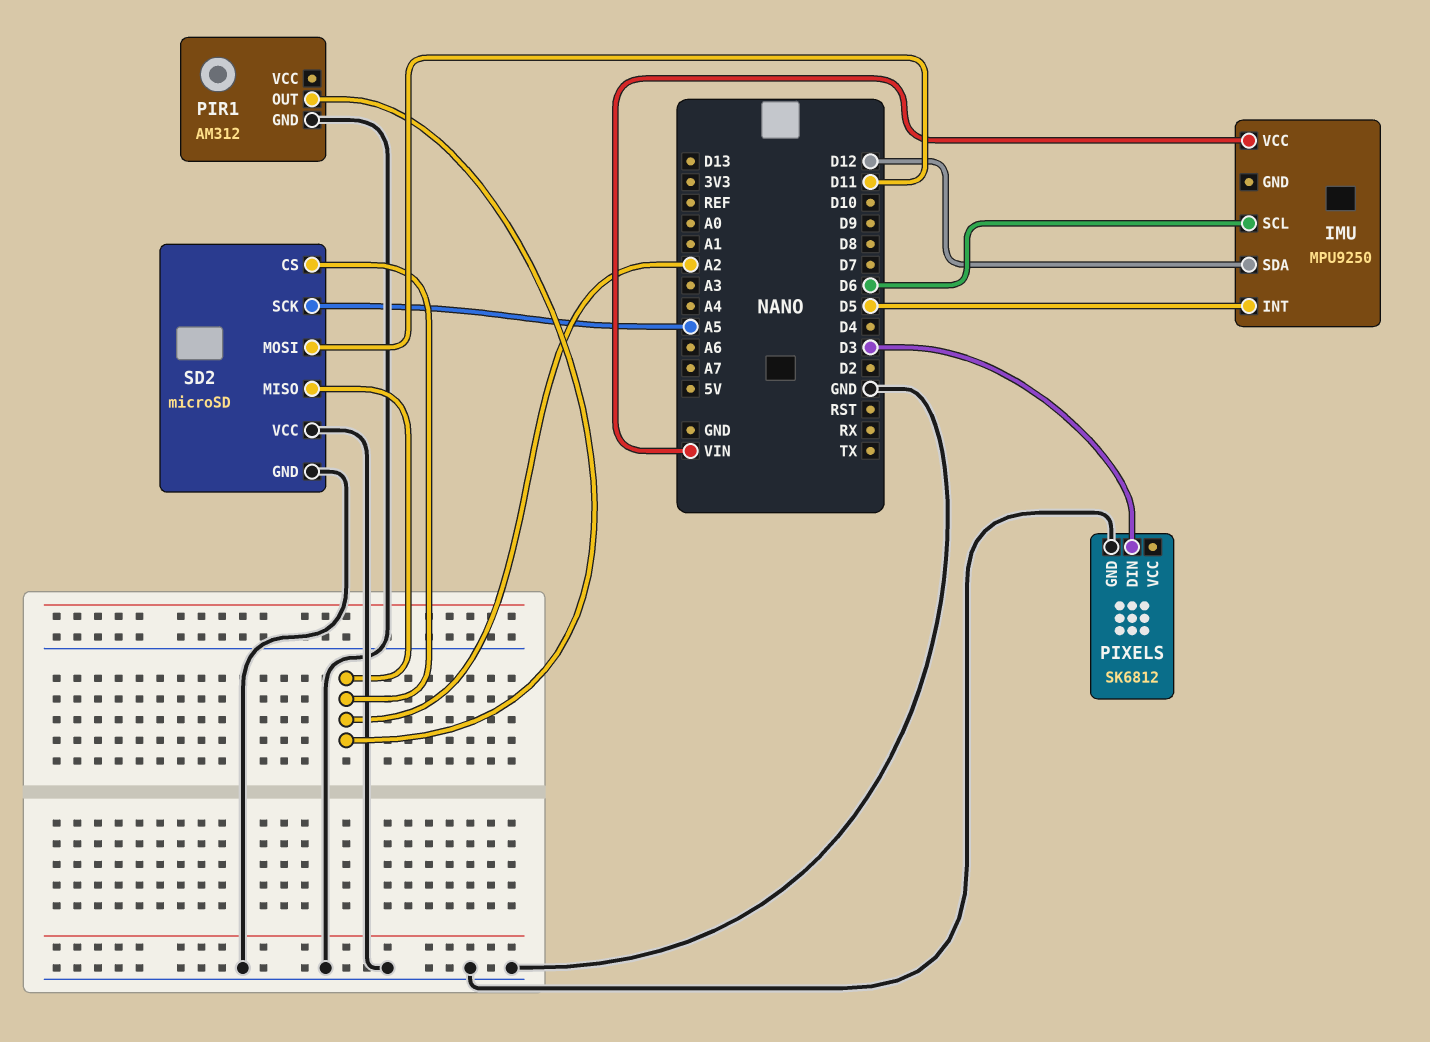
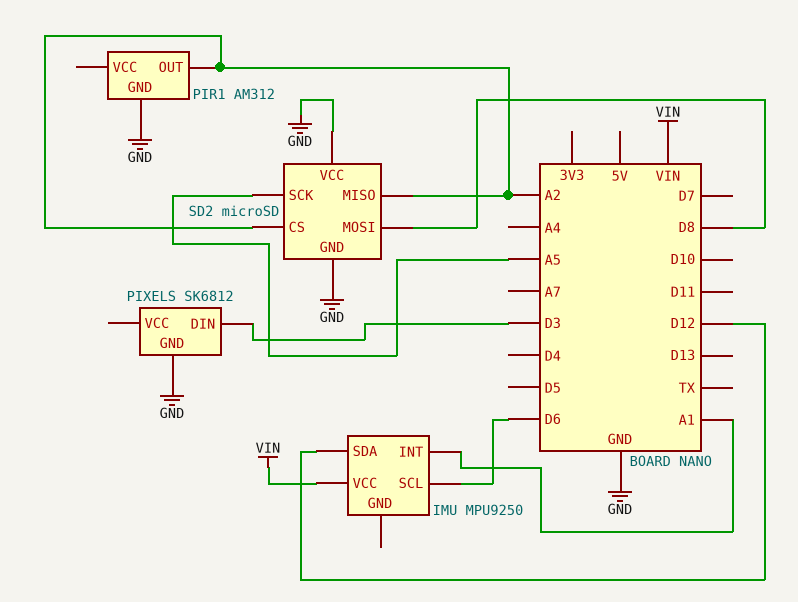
IMU pin INT: D5 -> A1
SD2 pin MOSI: D11 -> D8

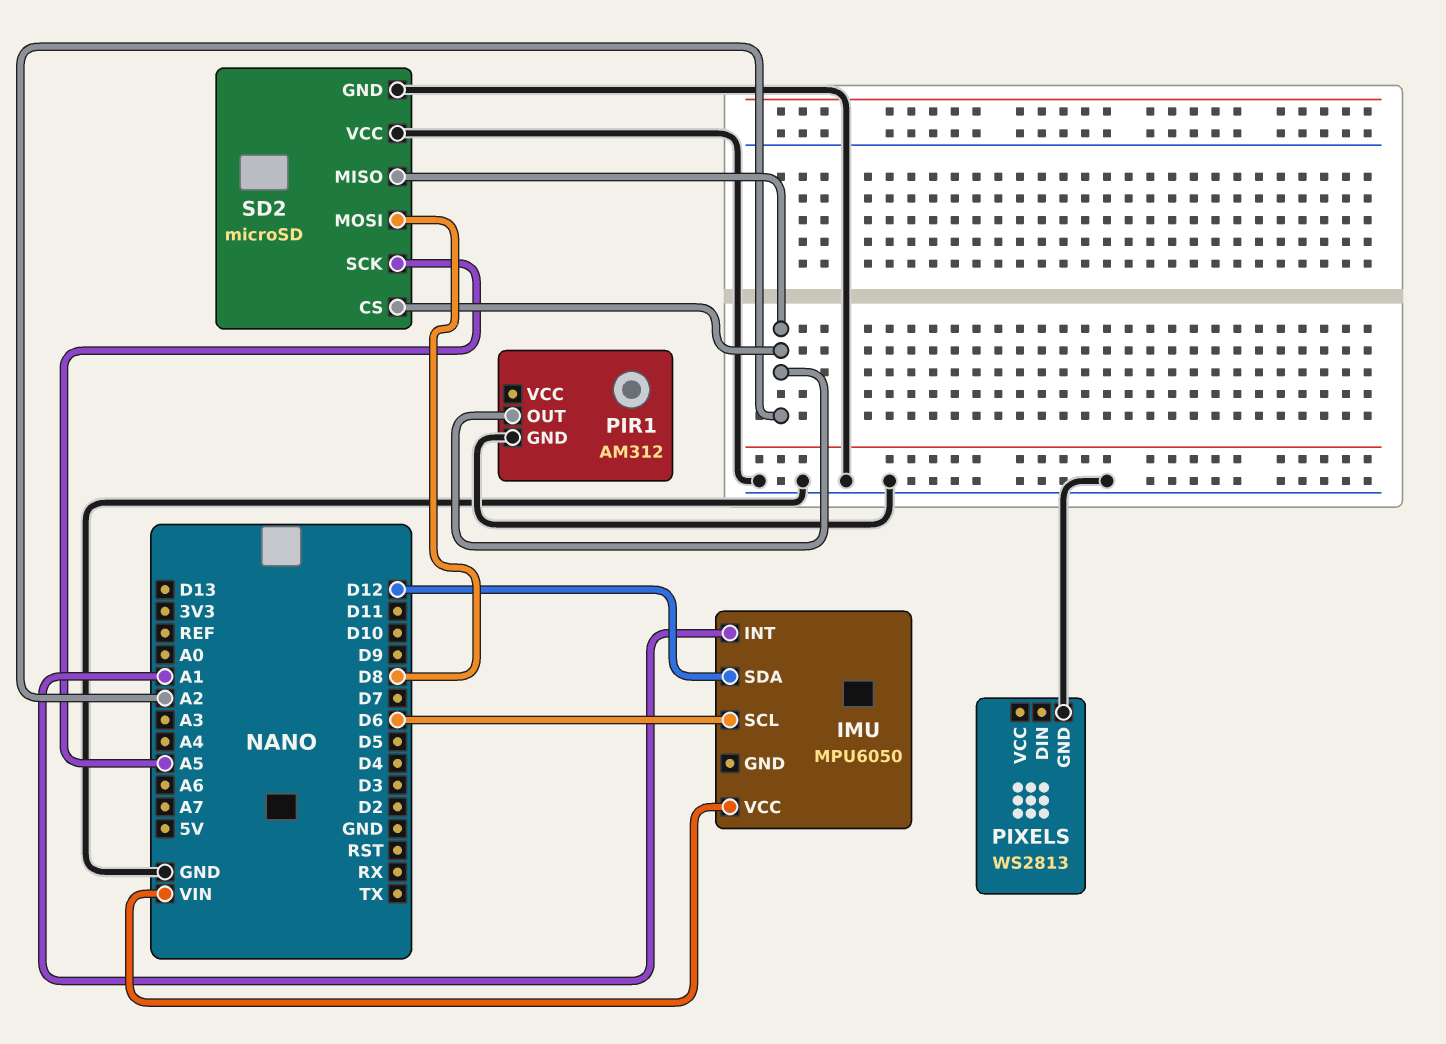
IMU: MPU9250 -> MPU6050
PIXELS: SK6812 -> WS2813
PIXELS pin DIN: D3 -> none

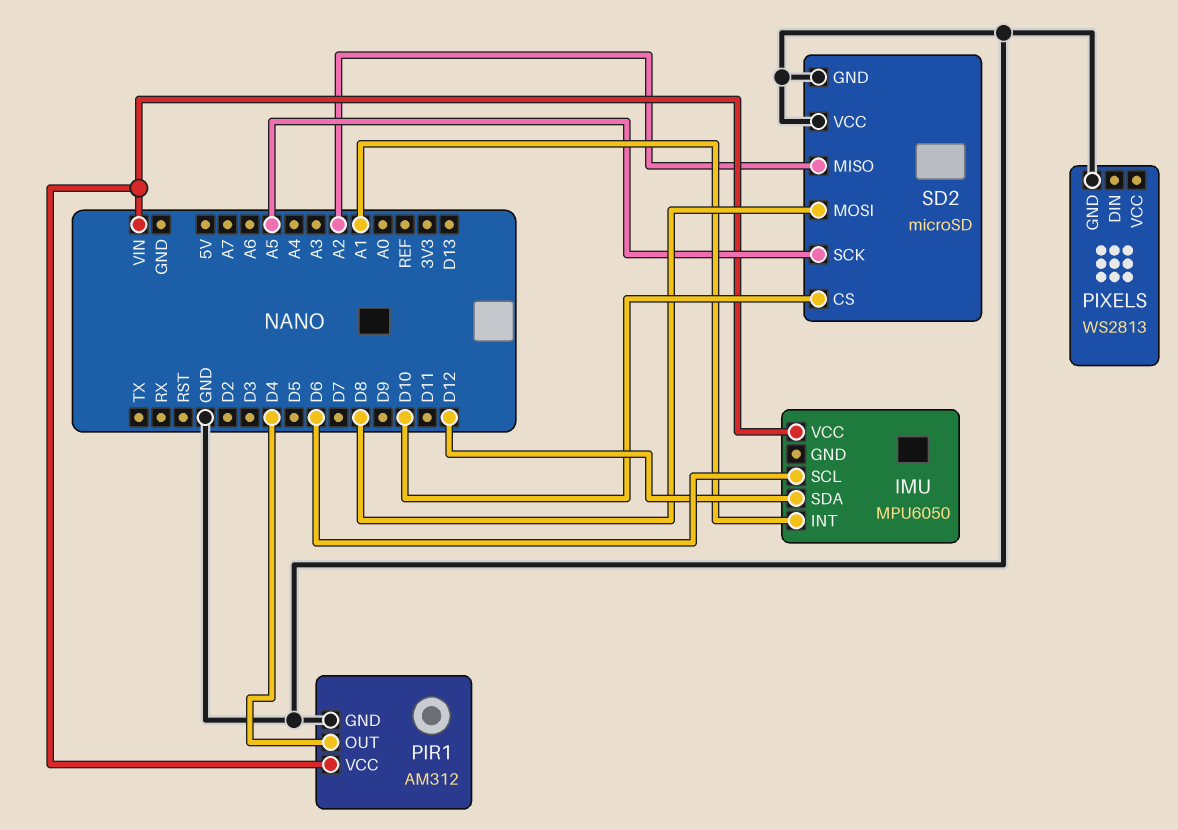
PIR1 pin OUT: A2 -> D4
PIR1 pin VCC: none -> VIN
SD2 pin CS: A2 -> D10

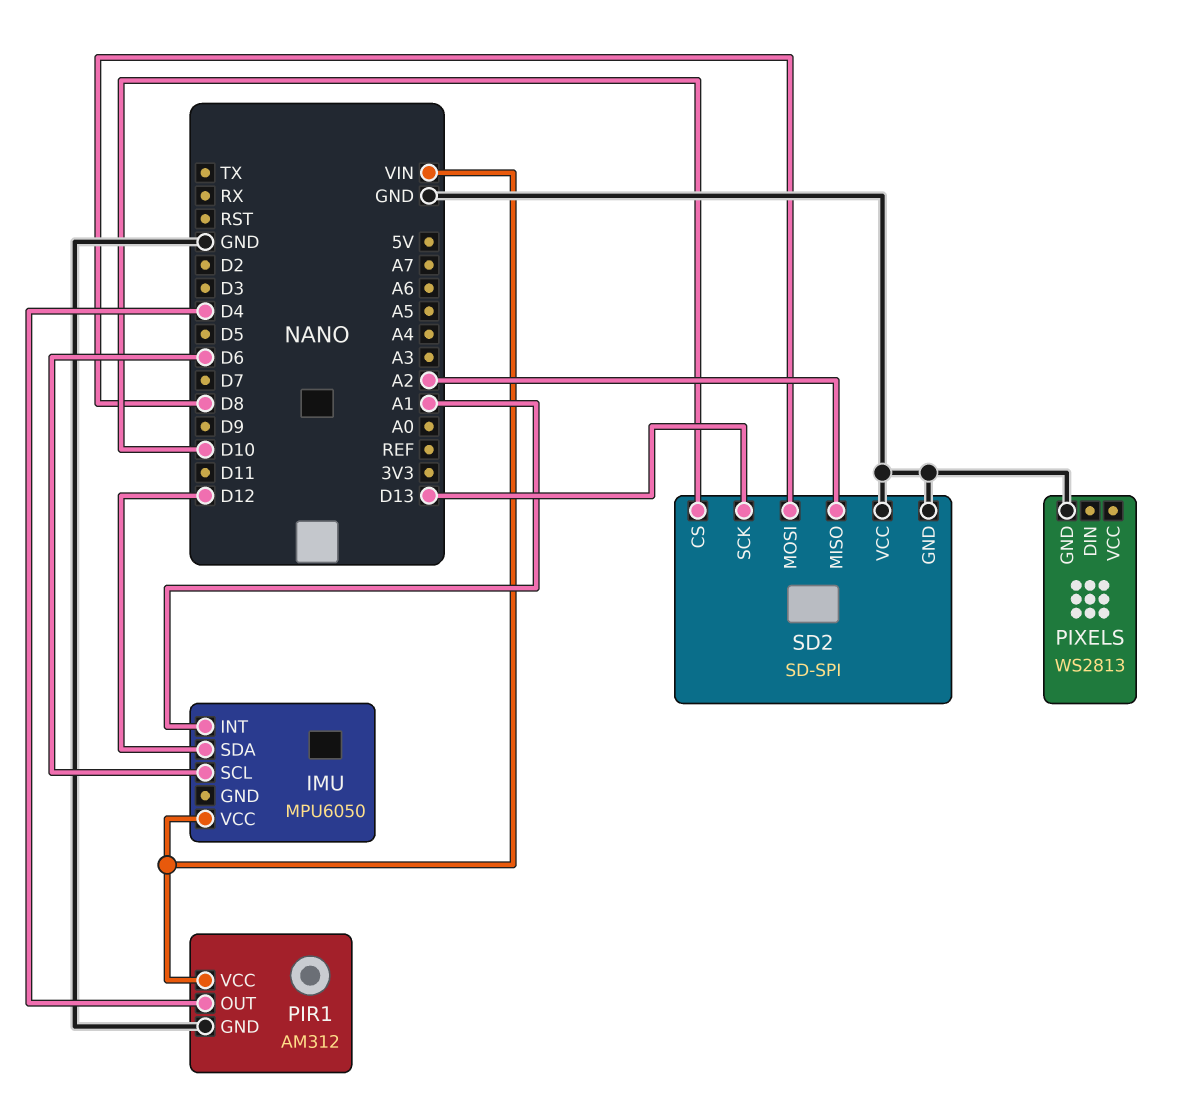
SD2: microSD -> SD-SPI
SD2 pin SCK: A5 -> D13

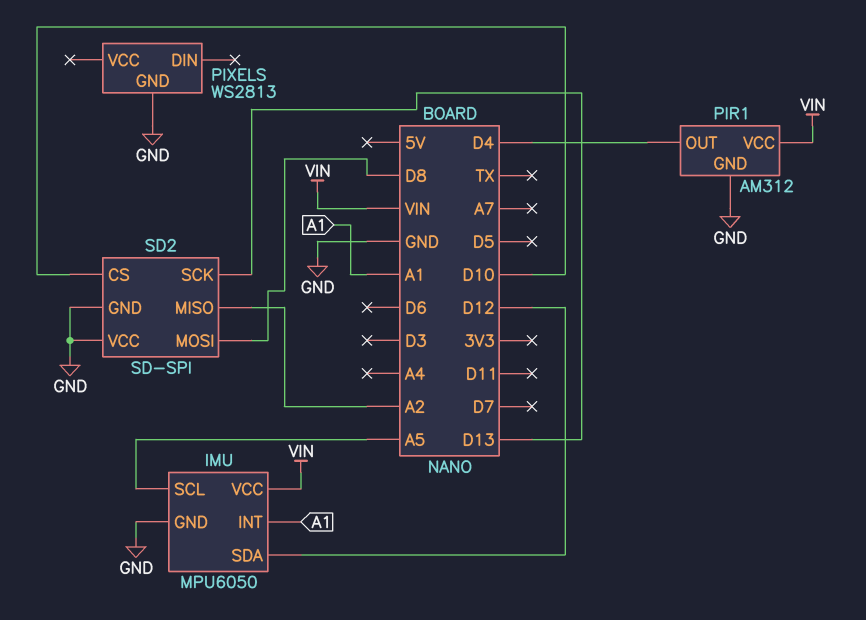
IMU pin GND: none -> GND
IMU pin SCL: D6 -> A5

